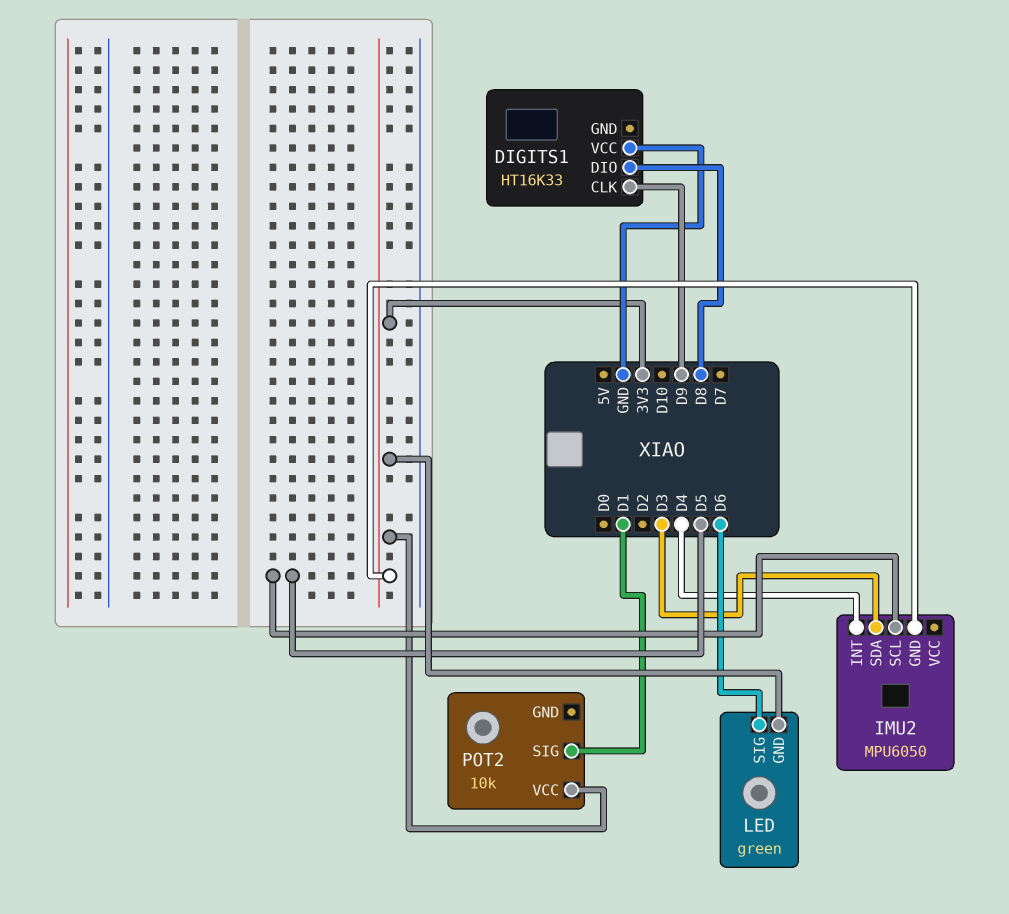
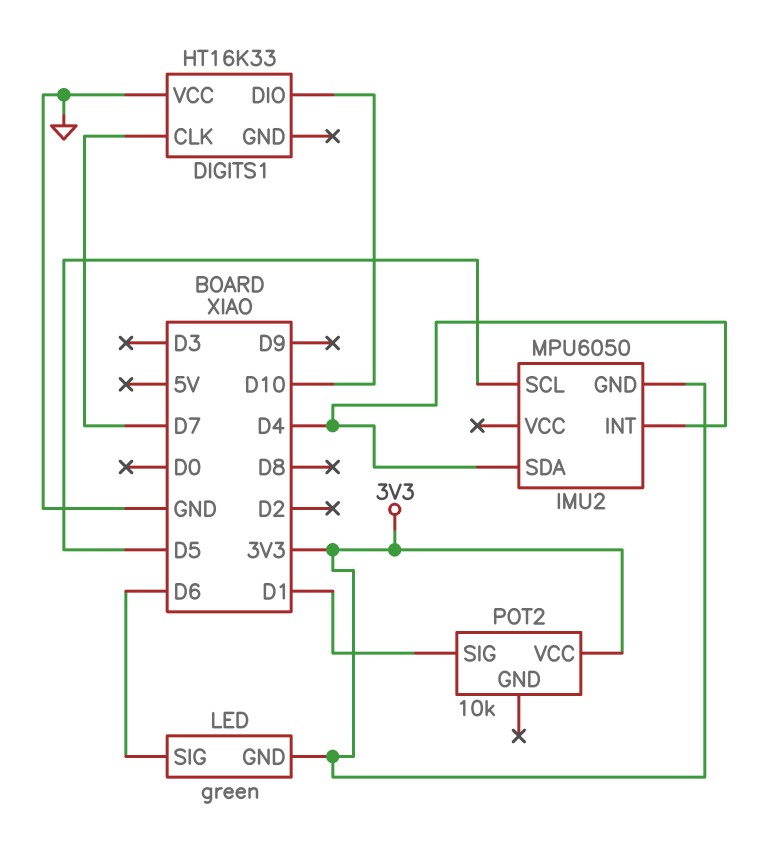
DIGITS1 pin CLK: D9 -> D7
DIGITS1 pin DIO: D8 -> D10
IMU2 pin SDA: D3 -> D4

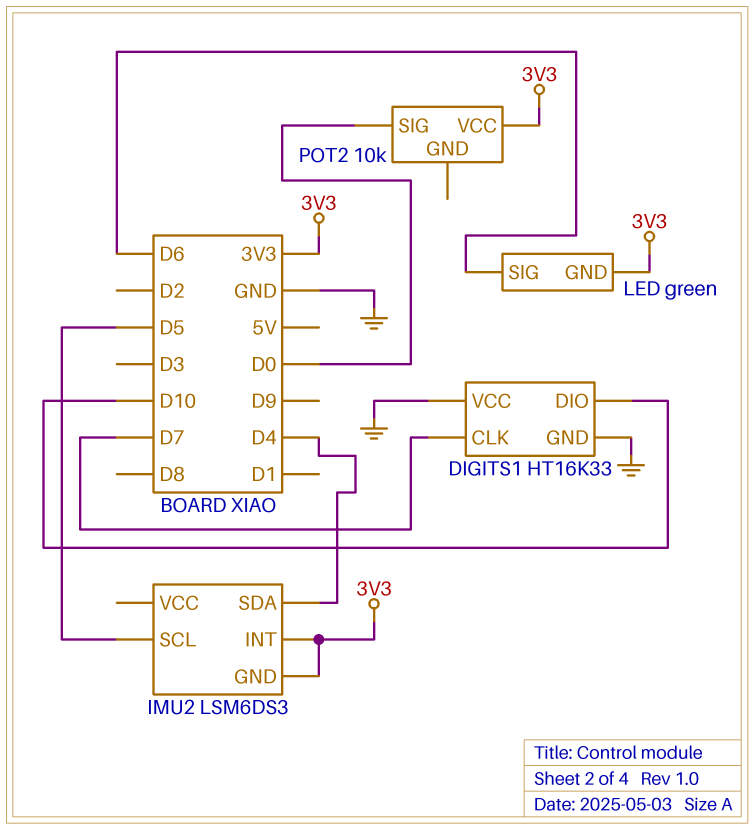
DIGITS1 pin GND: none -> GND
IMU2: MPU6050 -> LSM6DS3
IMU2 pin INT: D4 -> 3V3
POT2 pin SIG: D1 -> D0

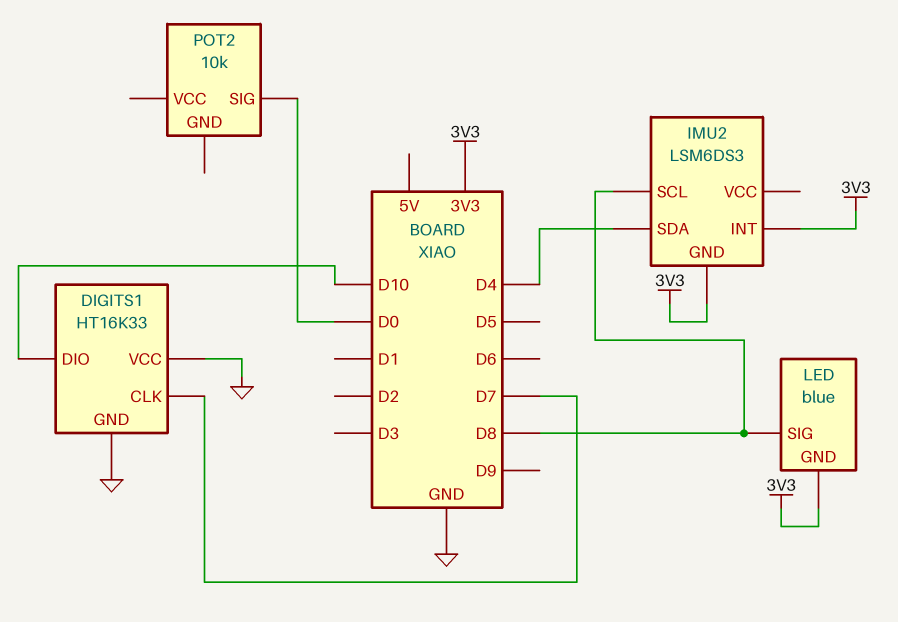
IMU2 pin SCL: D5 -> D8
LED: green -> blue
LED pin SIG: D6 -> D8
POT2 pin VCC: 3V3 -> none

